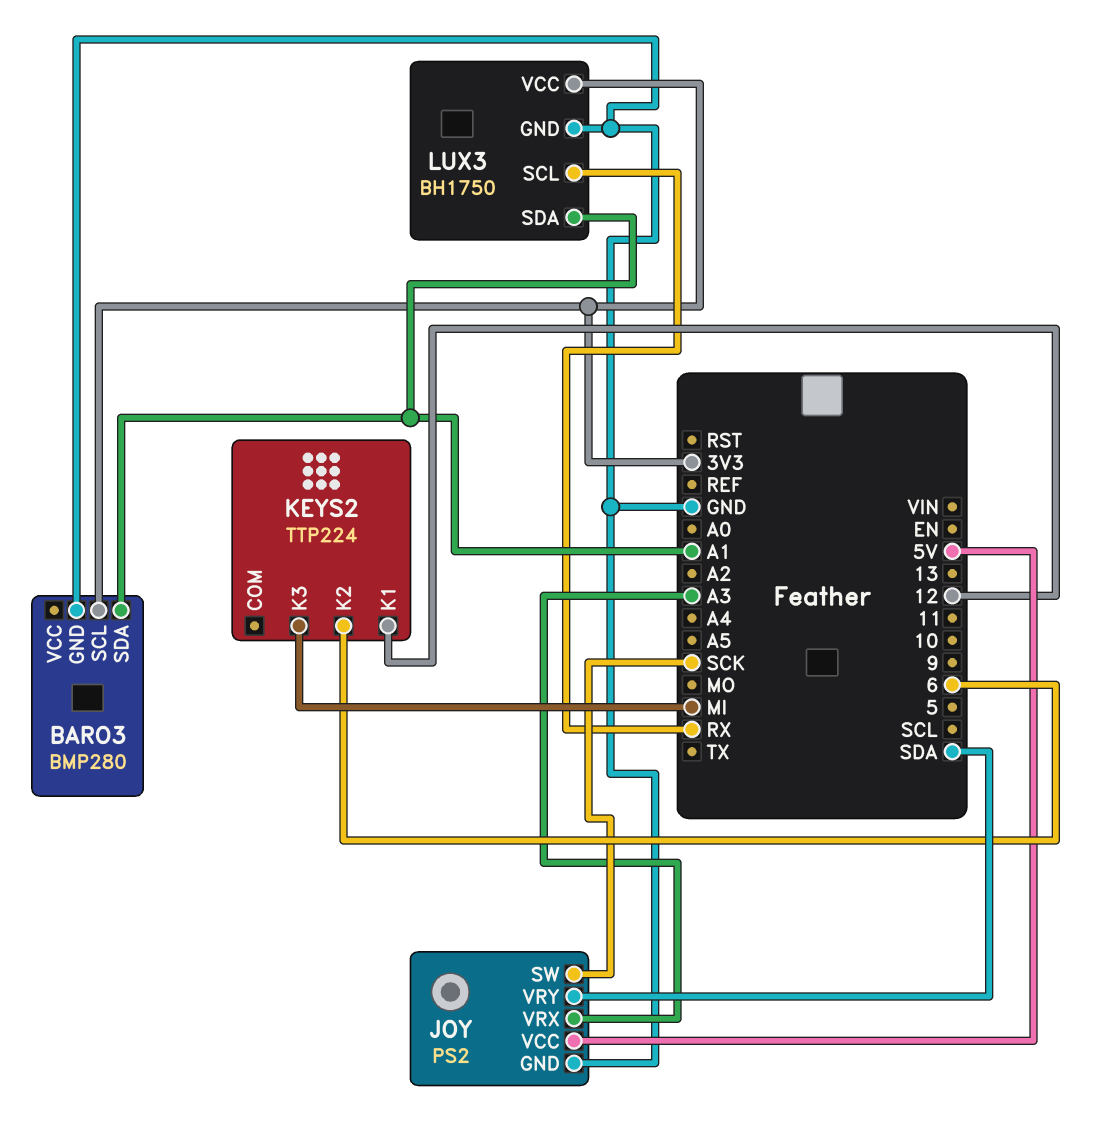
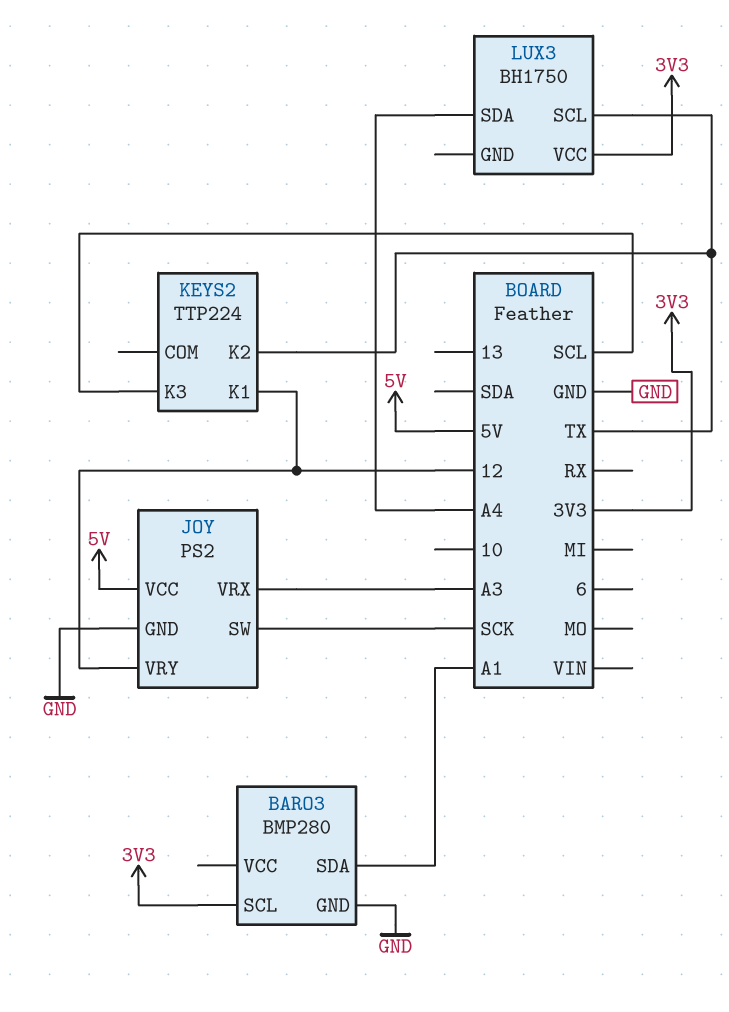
JOY pin VRY: SDA -> 12
KEYS2 pin K2: 6 -> TX
KEYS2 pin K3: MI -> SCL
LUX3 pin GND: GND -> none
LUX3 pin SCL: RX -> TX
LUX3 pin SDA: A1 -> A4

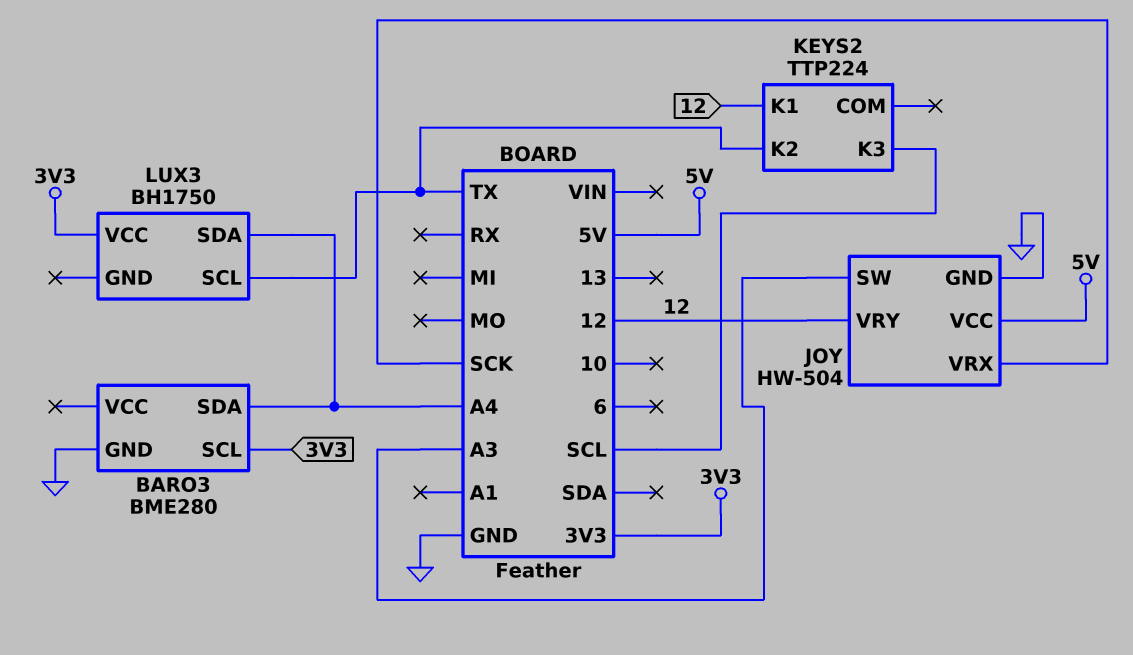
BARO3: BMP280 -> BME280
BARO3 pin SDA: A1 -> A4
JOY: PS2 -> HW-504
JOY pin SW: SCK -> A3
JOY pin VRX: A3 -> SCK

